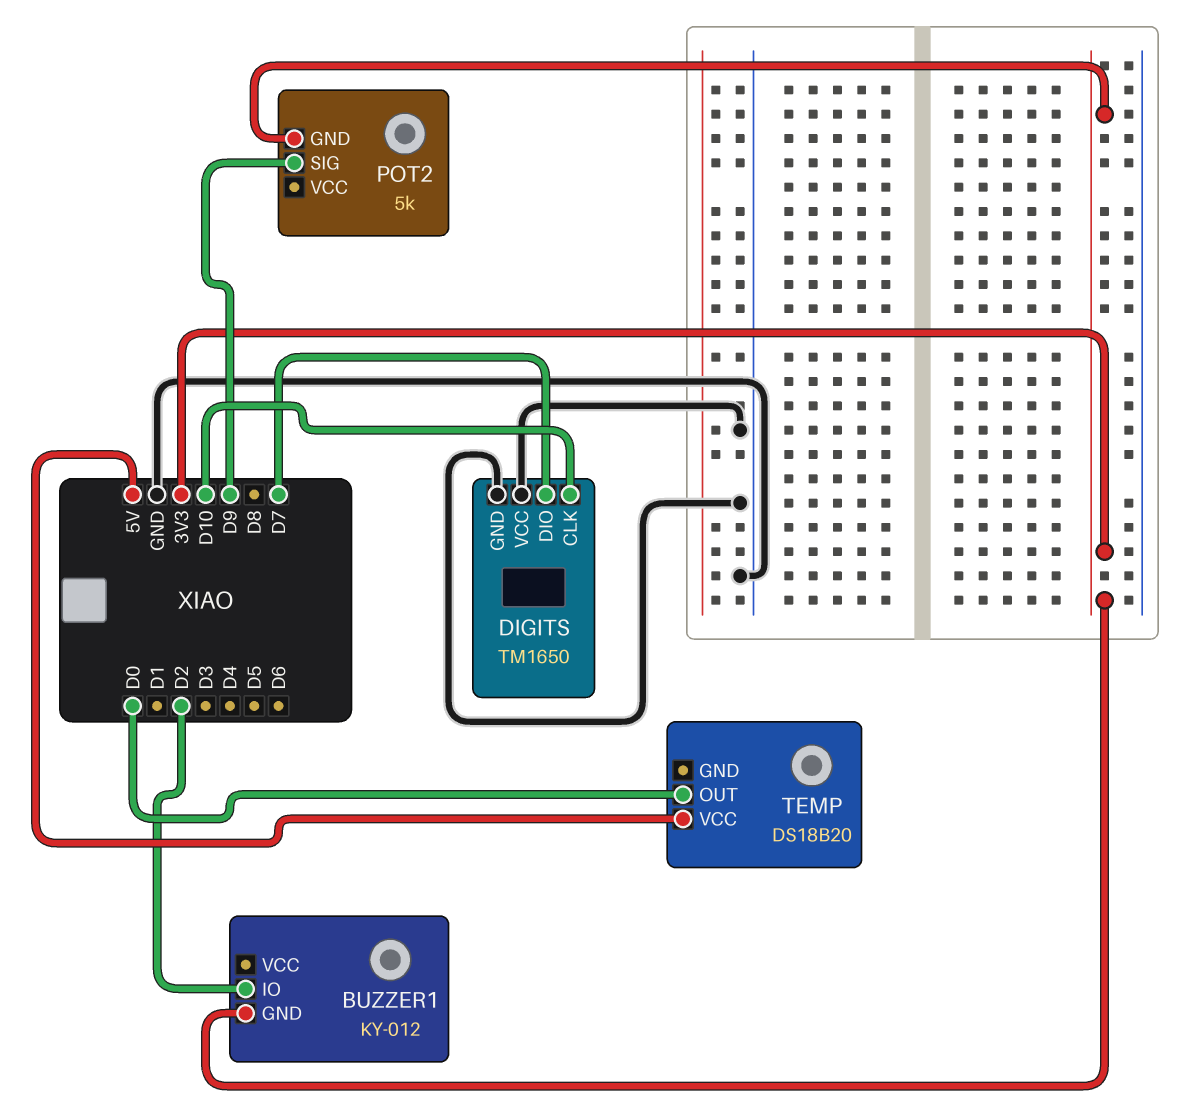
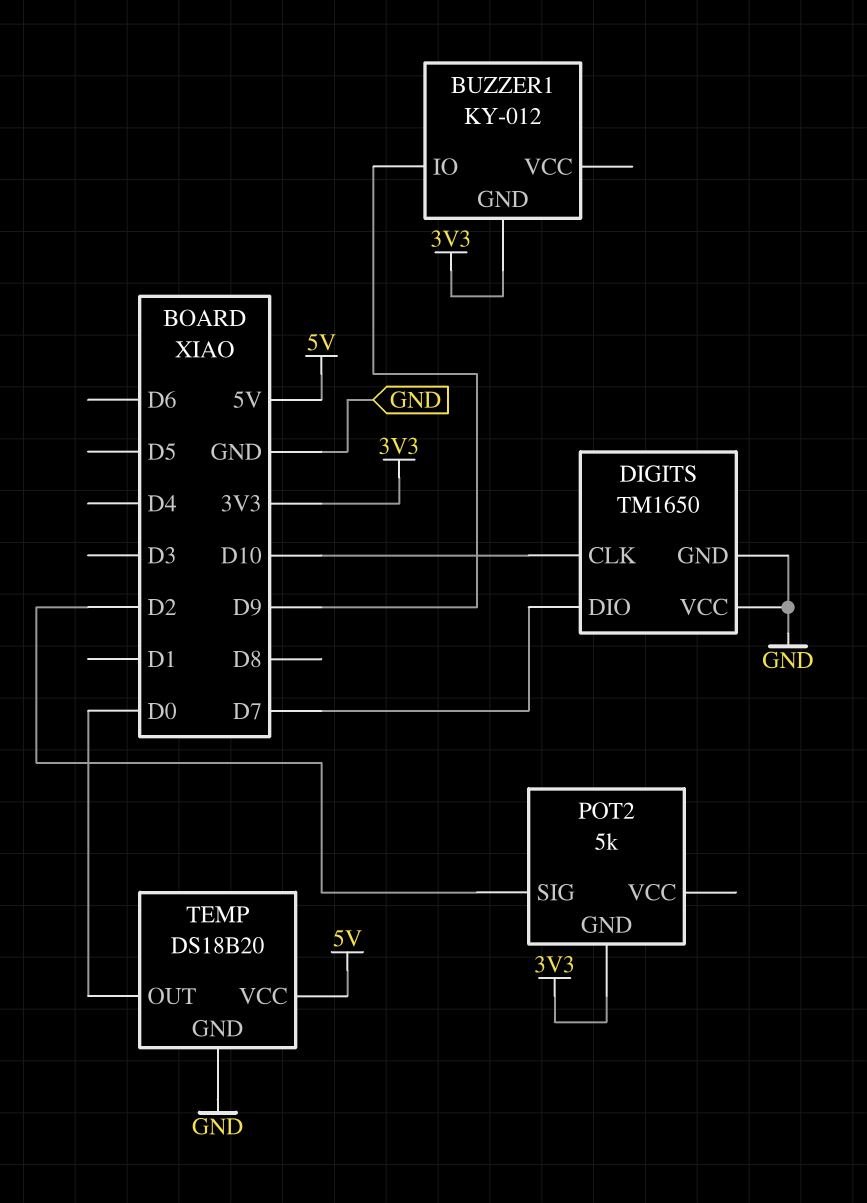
BUZZER1 pin IO: D2 -> D9
POT2 pin SIG: D9 -> D2
TEMP pin GND: none -> GND

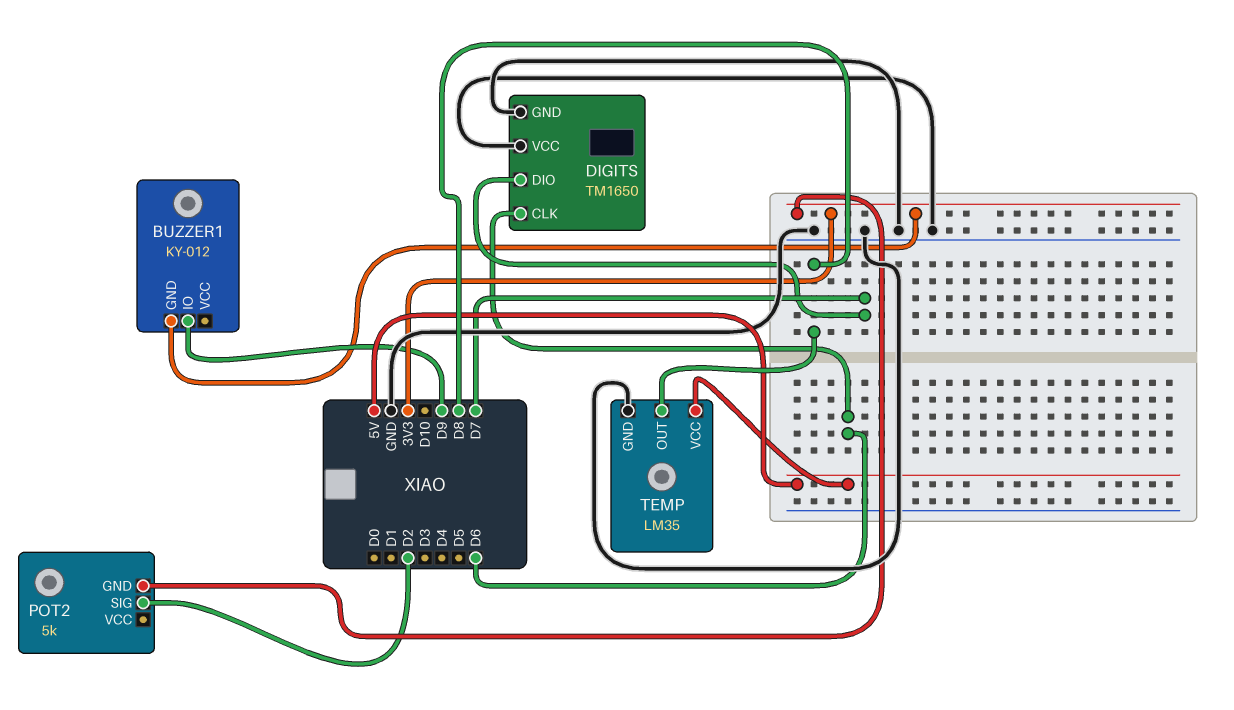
DIGITS pin CLK: D10 -> D6
TEMP: DS18B20 -> LM35
TEMP pin OUT: D0 -> D8

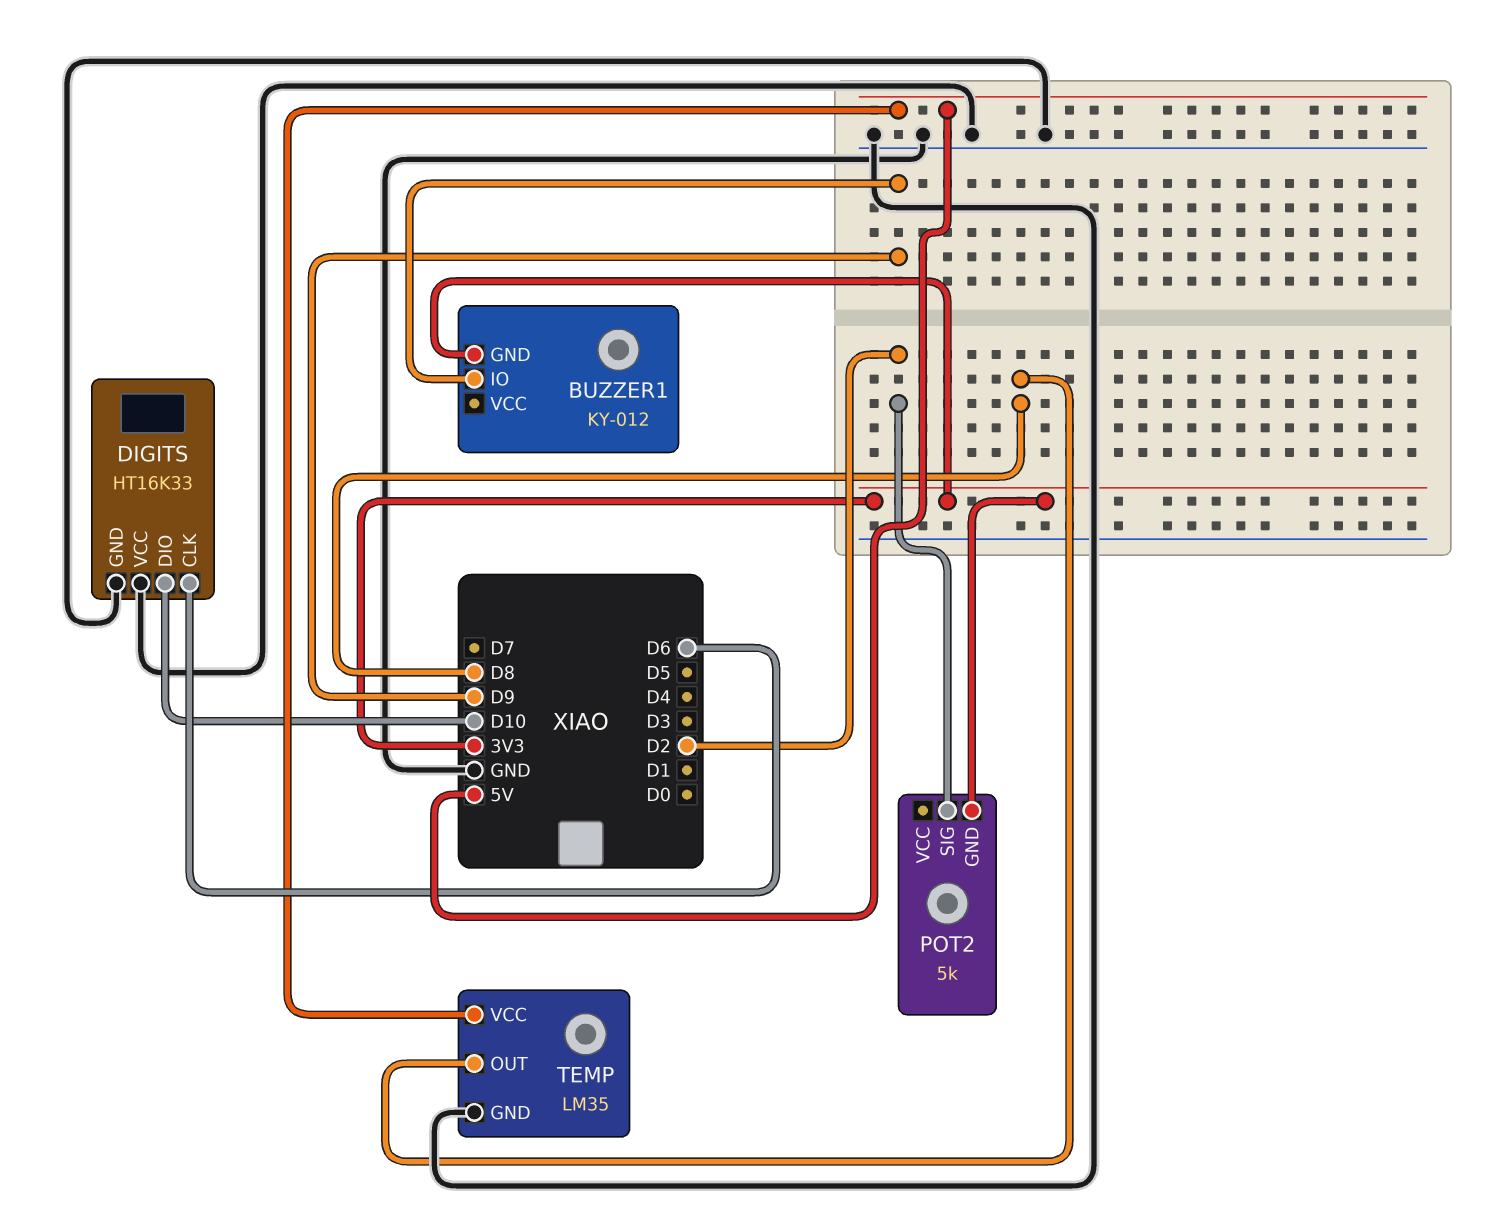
DIGITS: TM1650 -> HT16K33
DIGITS pin DIO: D7 -> D10

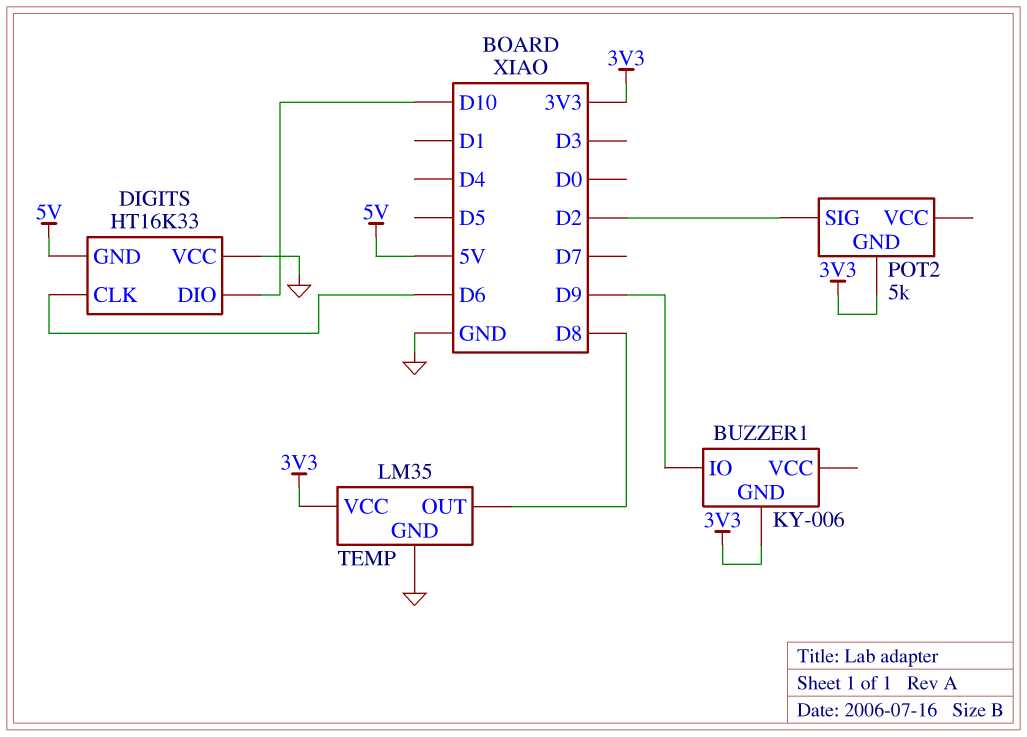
BUZZER1: KY-012 -> KY-006
DIGITS pin GND: GND -> 5V
TEMP pin VCC: 5V -> 3V3

